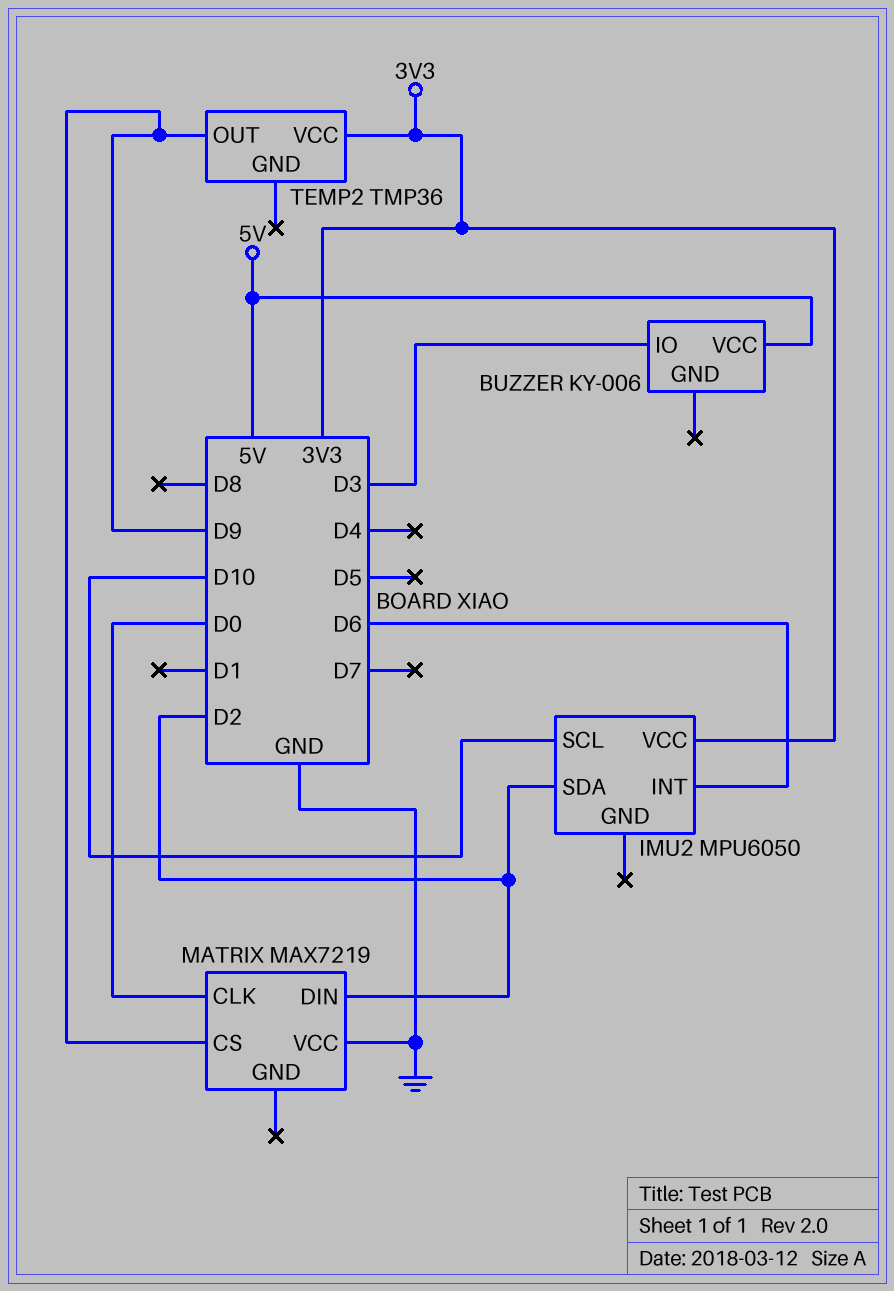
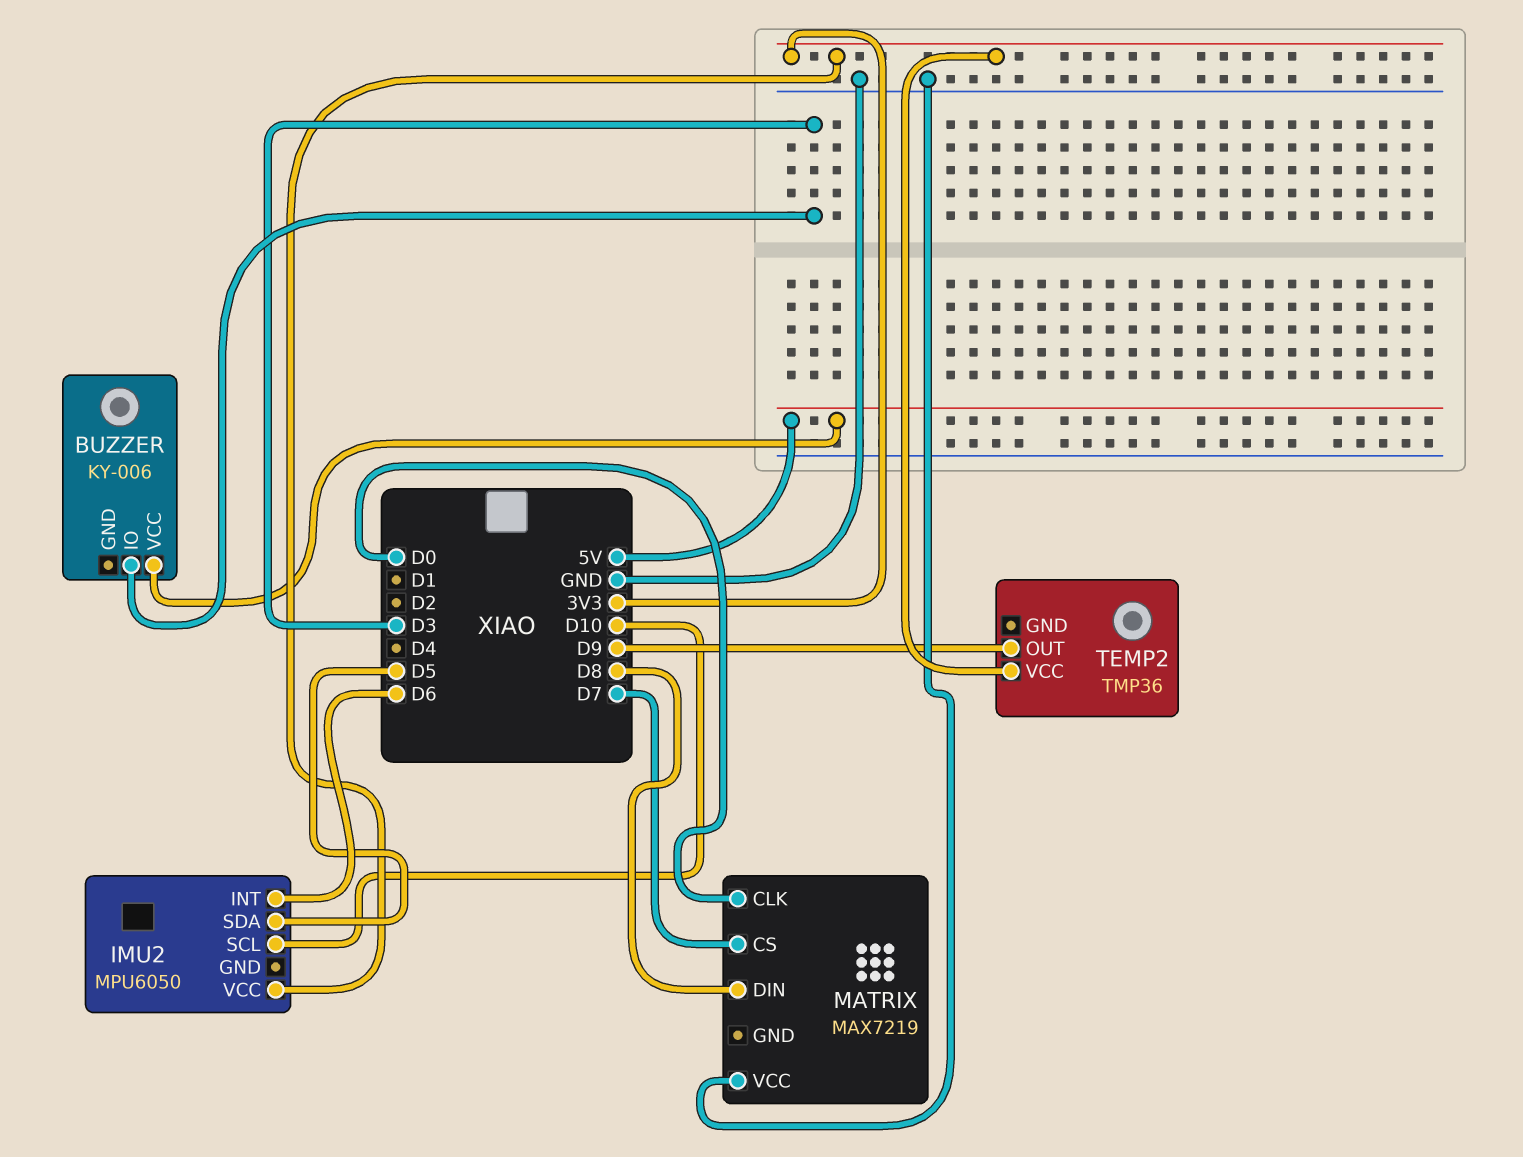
IMU2 pin SDA: D2 -> D5
MATRIX pin CS: D9 -> D7
MATRIX pin DIN: D2 -> D8

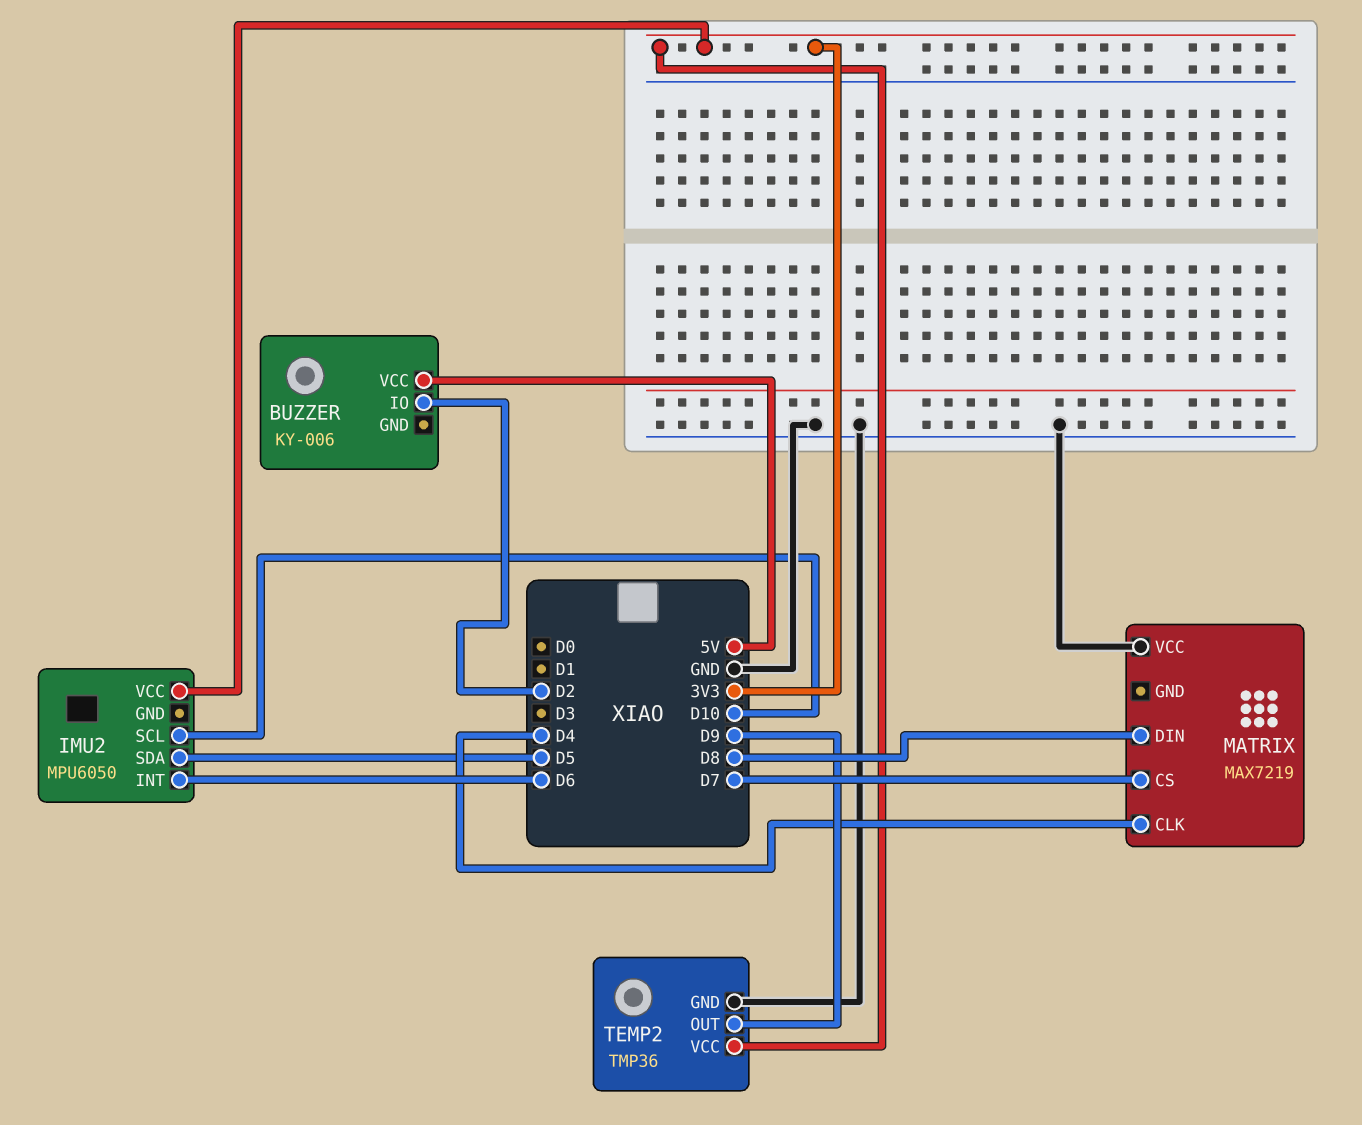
BUZZER pin IO: D3 -> D2
MATRIX pin CLK: D0 -> D4
TEMP2 pin GND: none -> GND

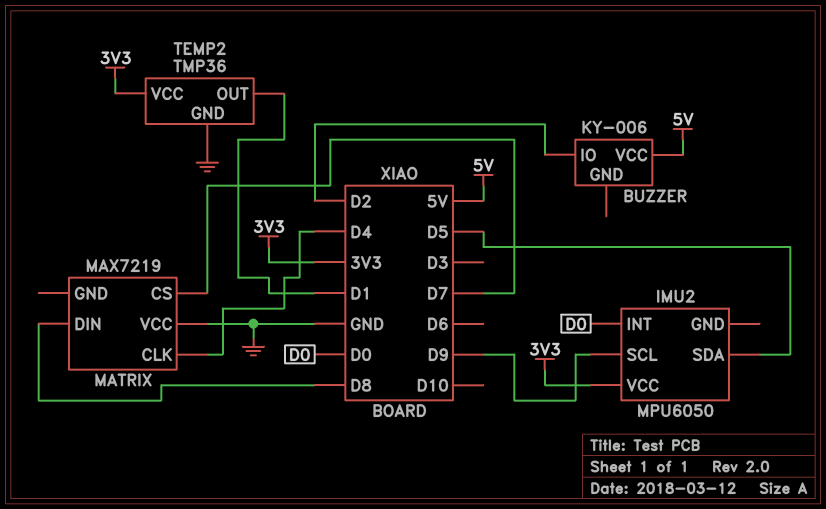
IMU2 pin INT: D6 -> D0
IMU2 pin SCL: D10 -> D9
TEMP2 pin OUT: D9 -> D1

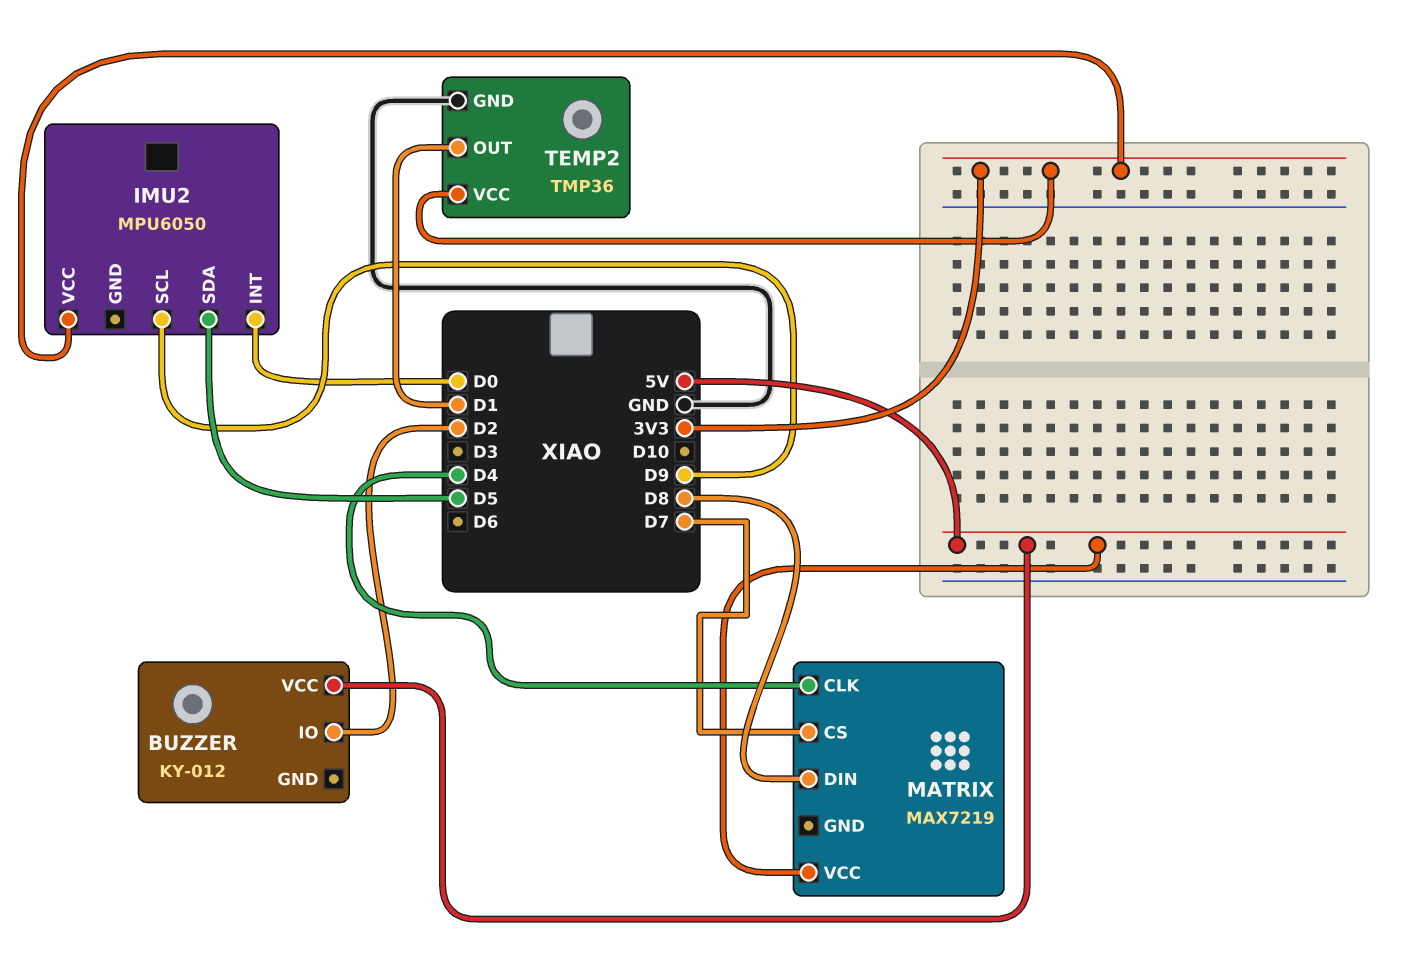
BUZZER: KY-006 -> KY-012
MATRIX pin VCC: GND -> 5V

